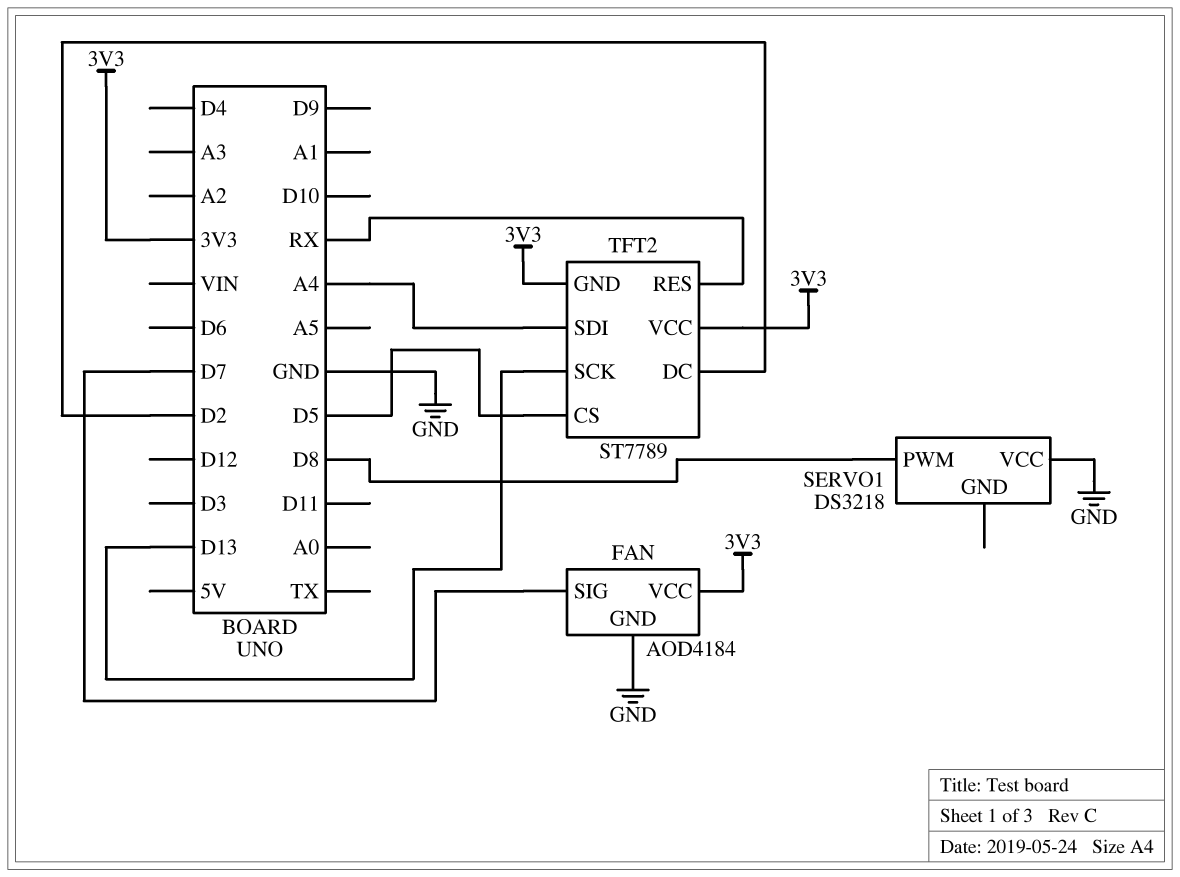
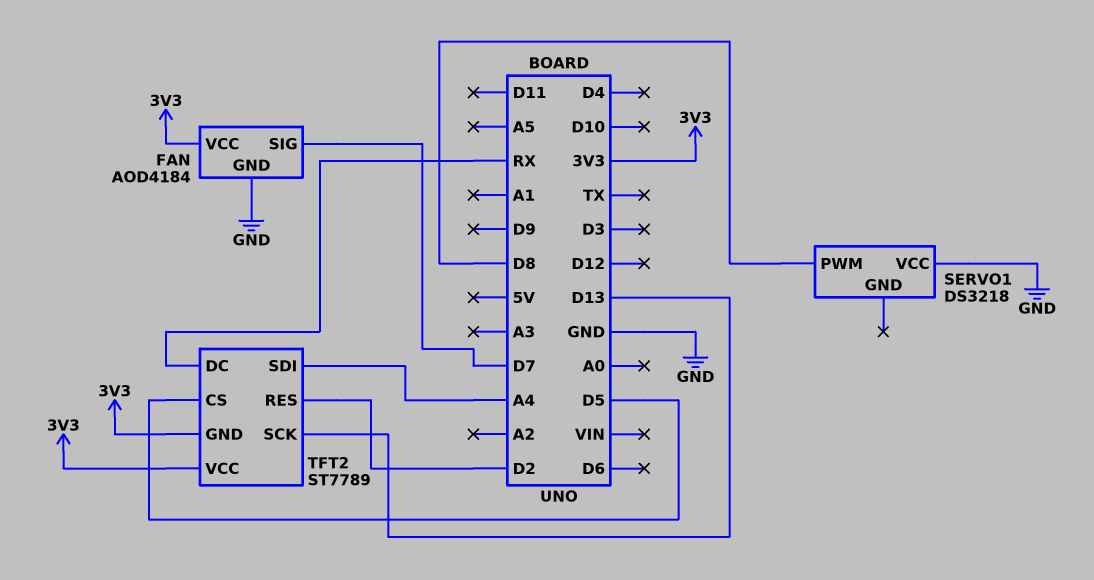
TFT2 pin DC: D2 -> RX
TFT2 pin RES: RX -> D2

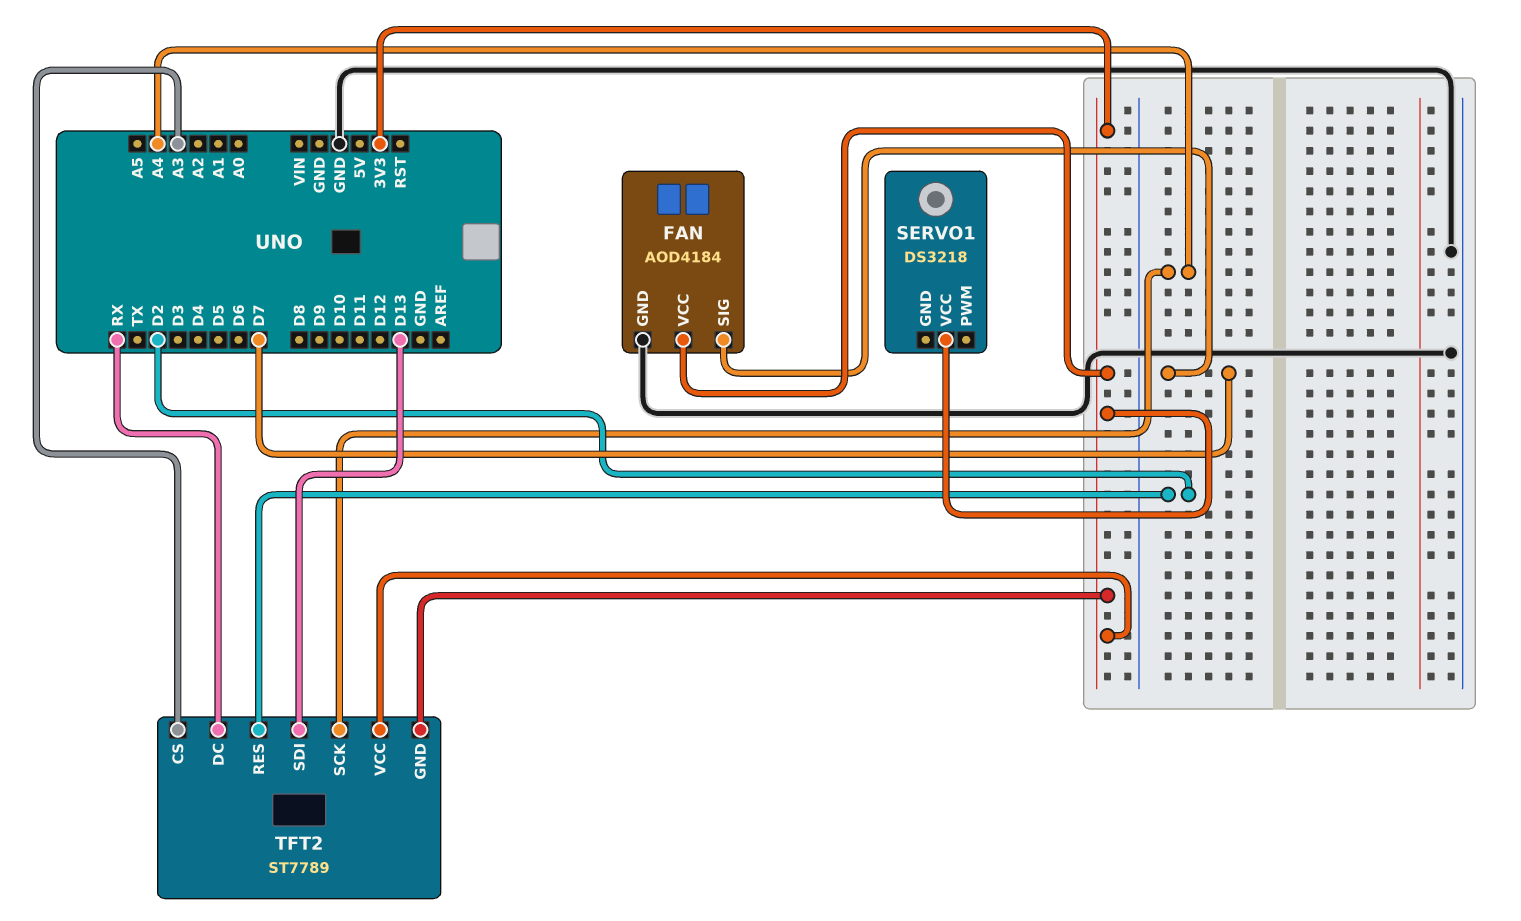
SERVO1 pin PWM: D8 -> none
SERVO1 pin VCC: GND -> 3V3
TFT2 pin CS: D5 -> A3
TFT2 pin SCK: D13 -> A4
TFT2 pin SDI: A4 -> D13

